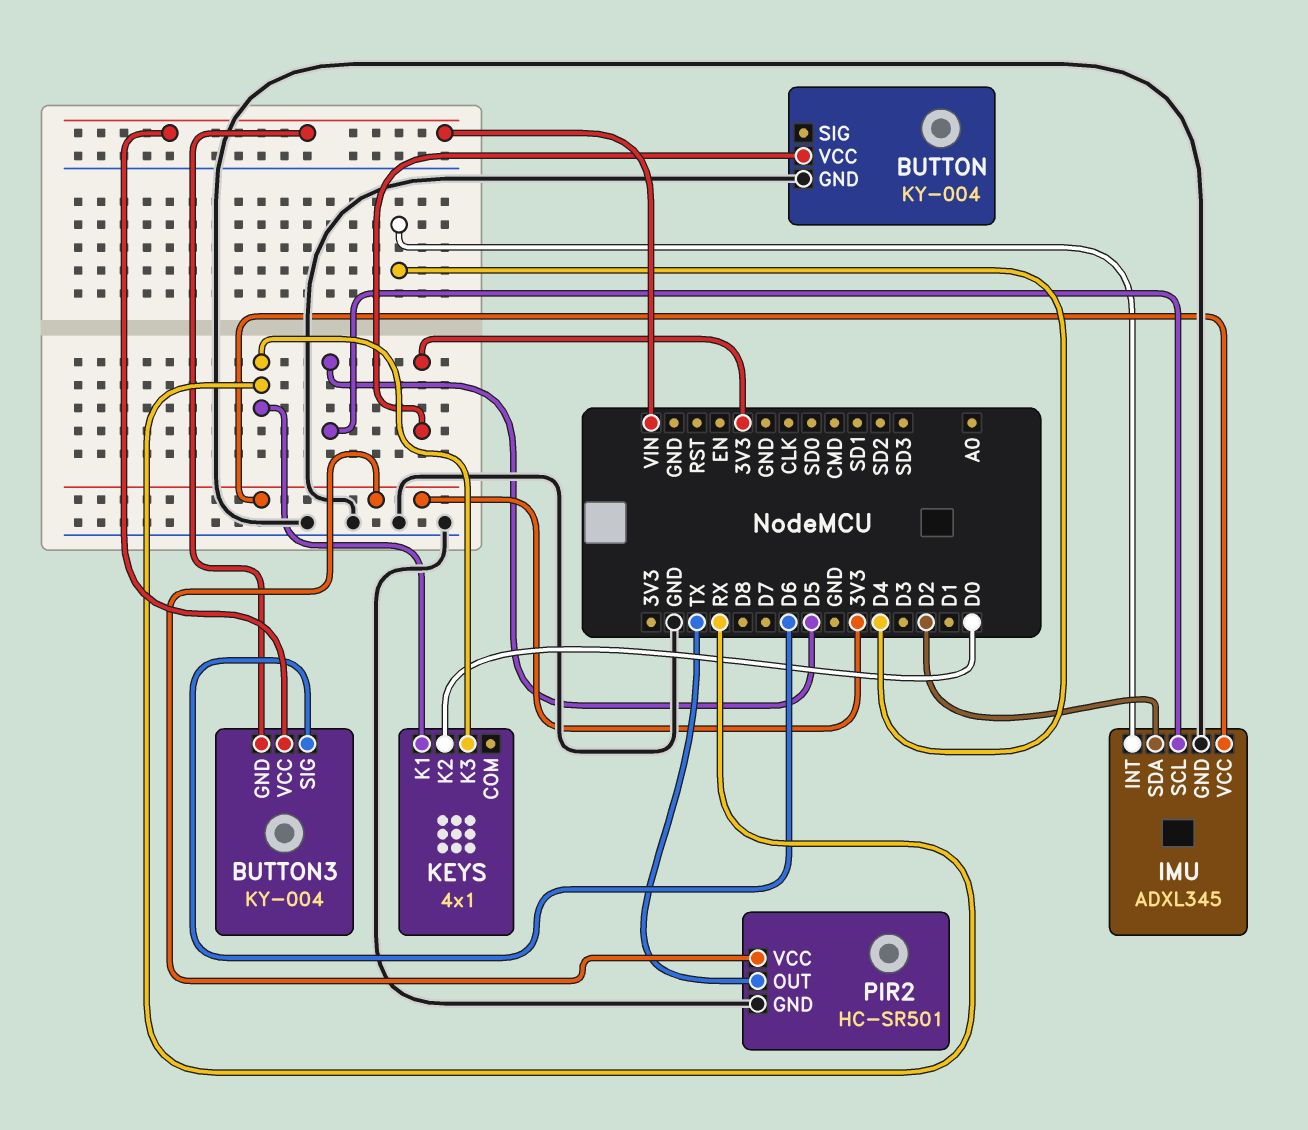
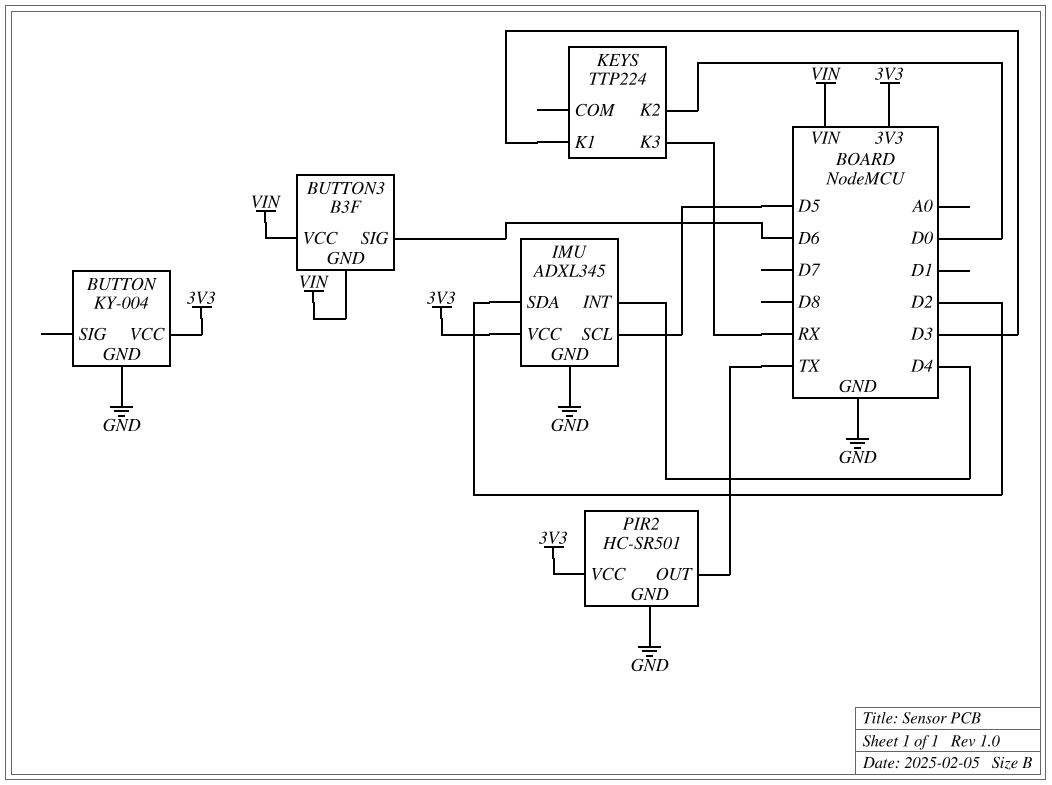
BUTTON3: KY-004 -> B3F
KEYS: 4x1 -> TTP224
KEYS pin K1: RX -> D3

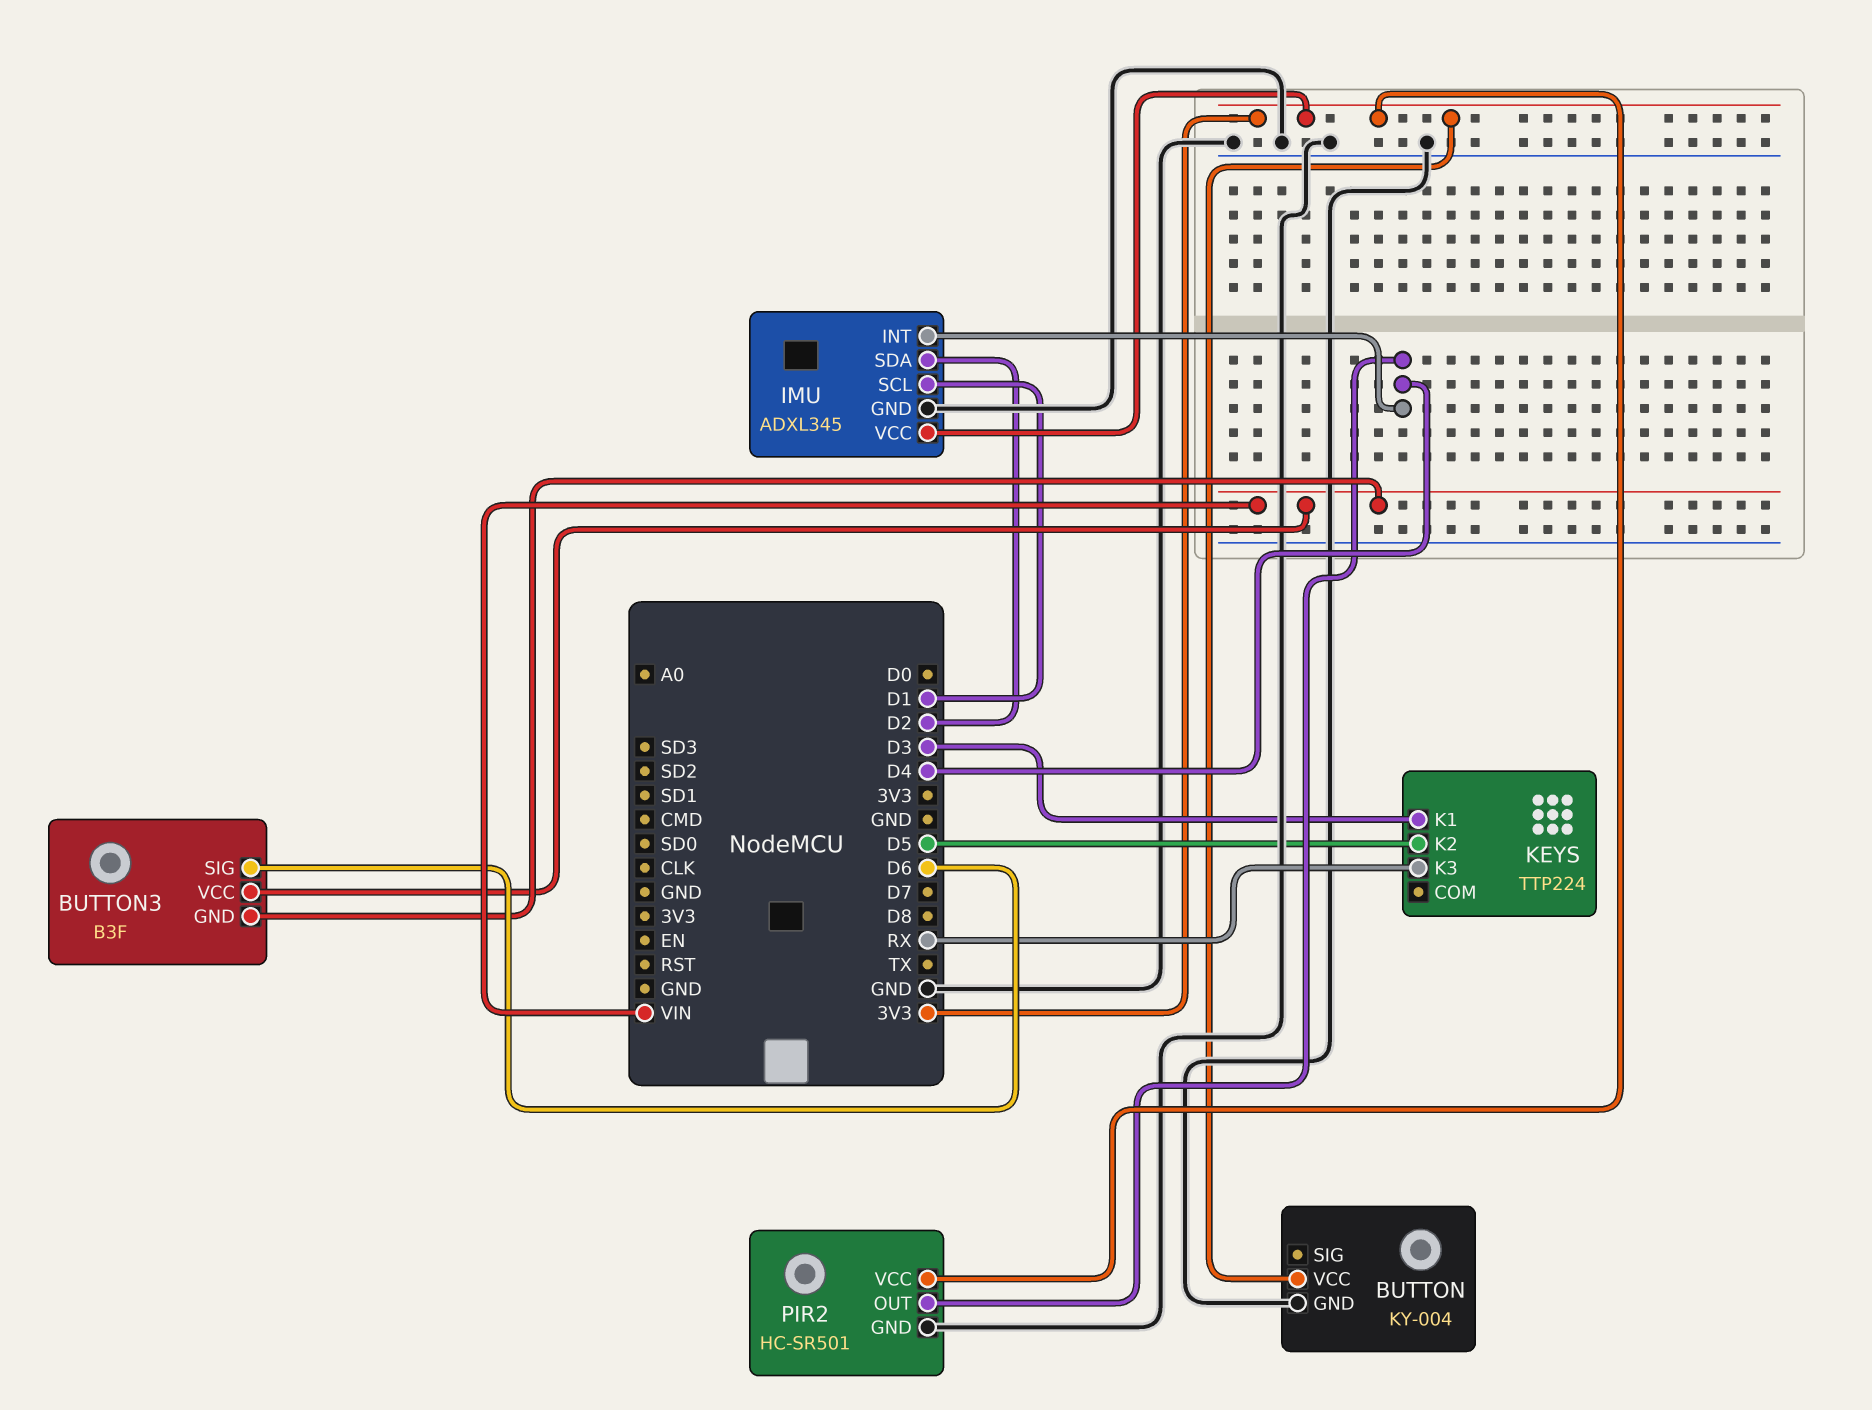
IMU pin SCL: D5 -> D1
KEYS pin K2: D0 -> D5
PIR2 pin OUT: TX -> D4

